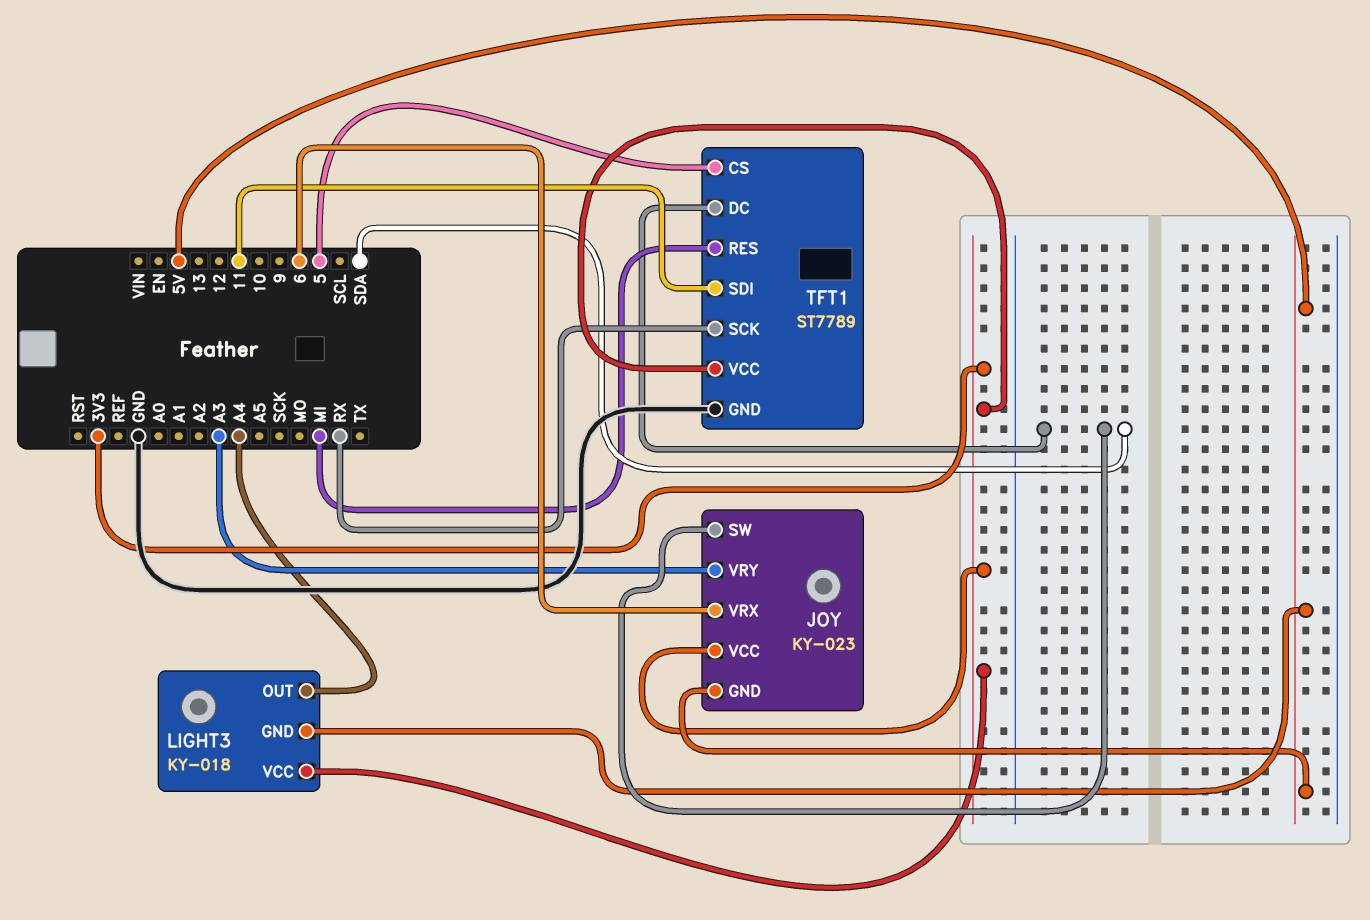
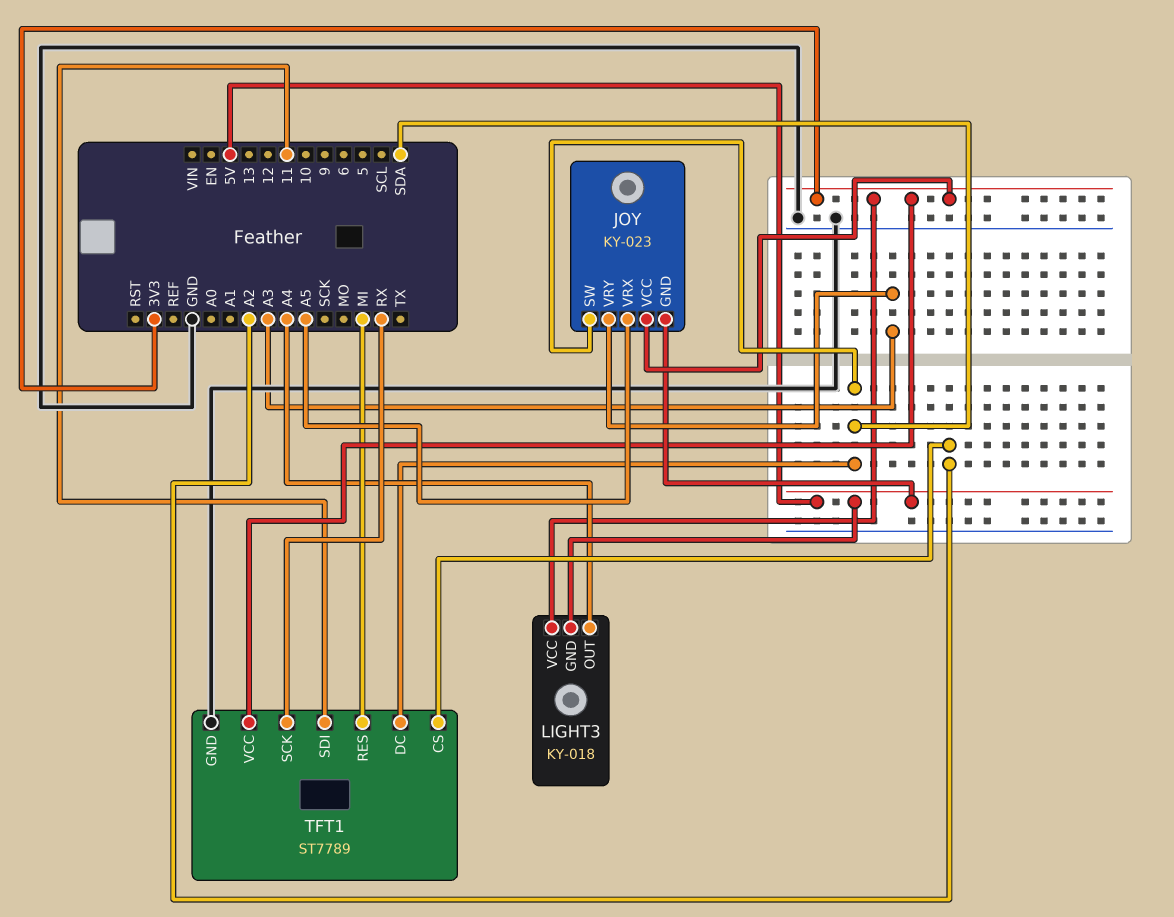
JOY pin VRX: 6 -> A5
TFT1 pin CS: 5 -> A2

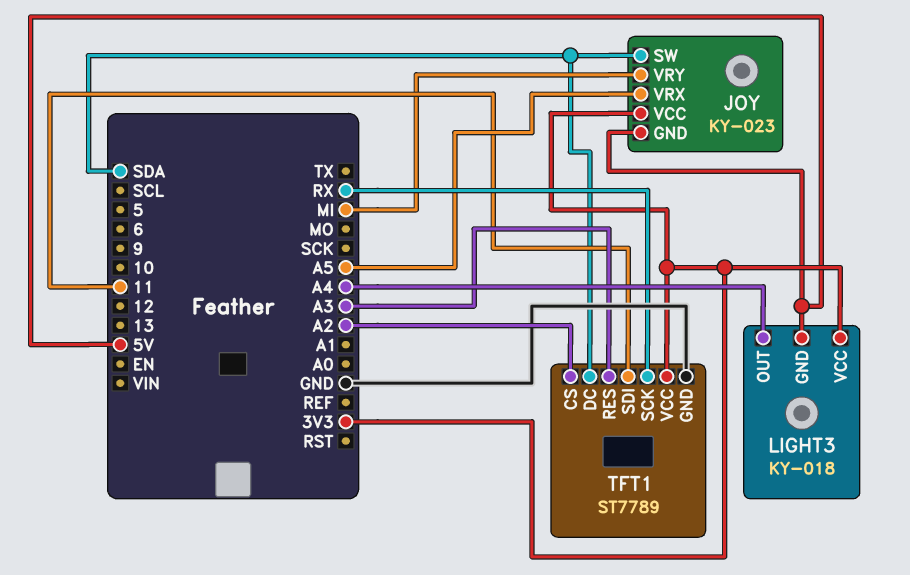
JOY pin VRY: A3 -> MI
TFT1 pin RES: MI -> A3

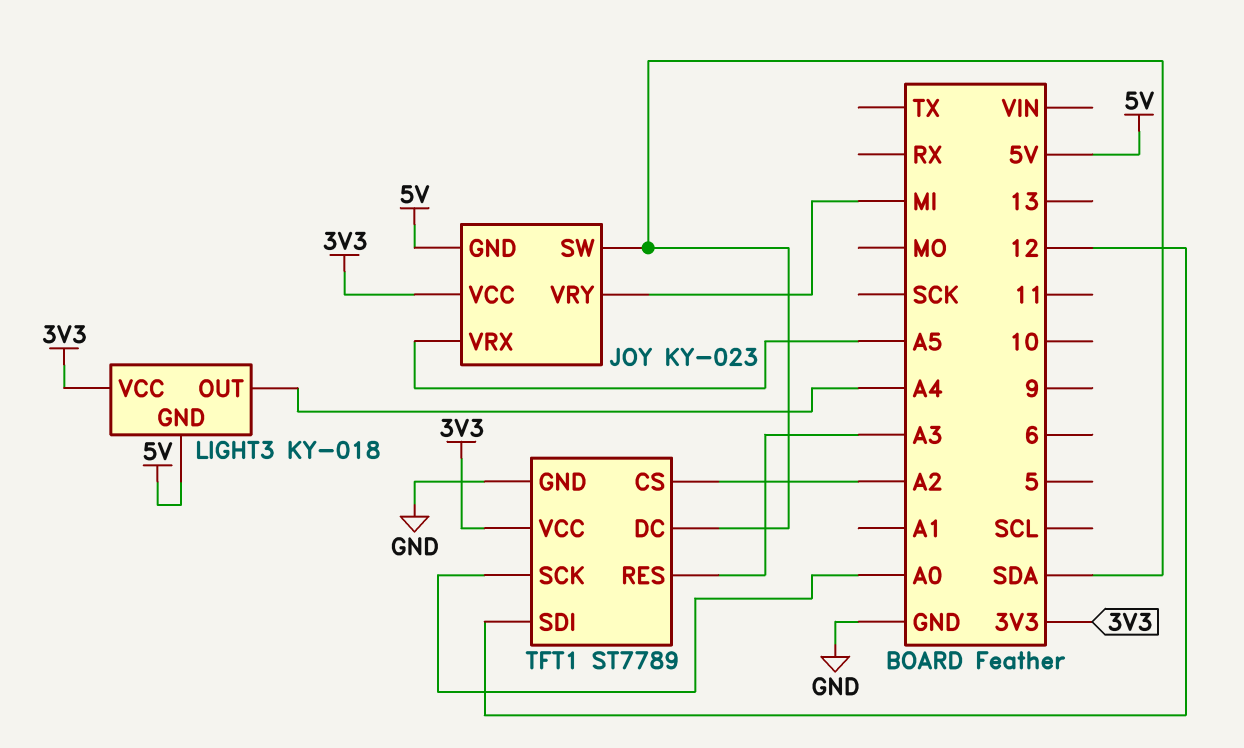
TFT1 pin SCK: RX -> A0
TFT1 pin SDI: 11 -> 12

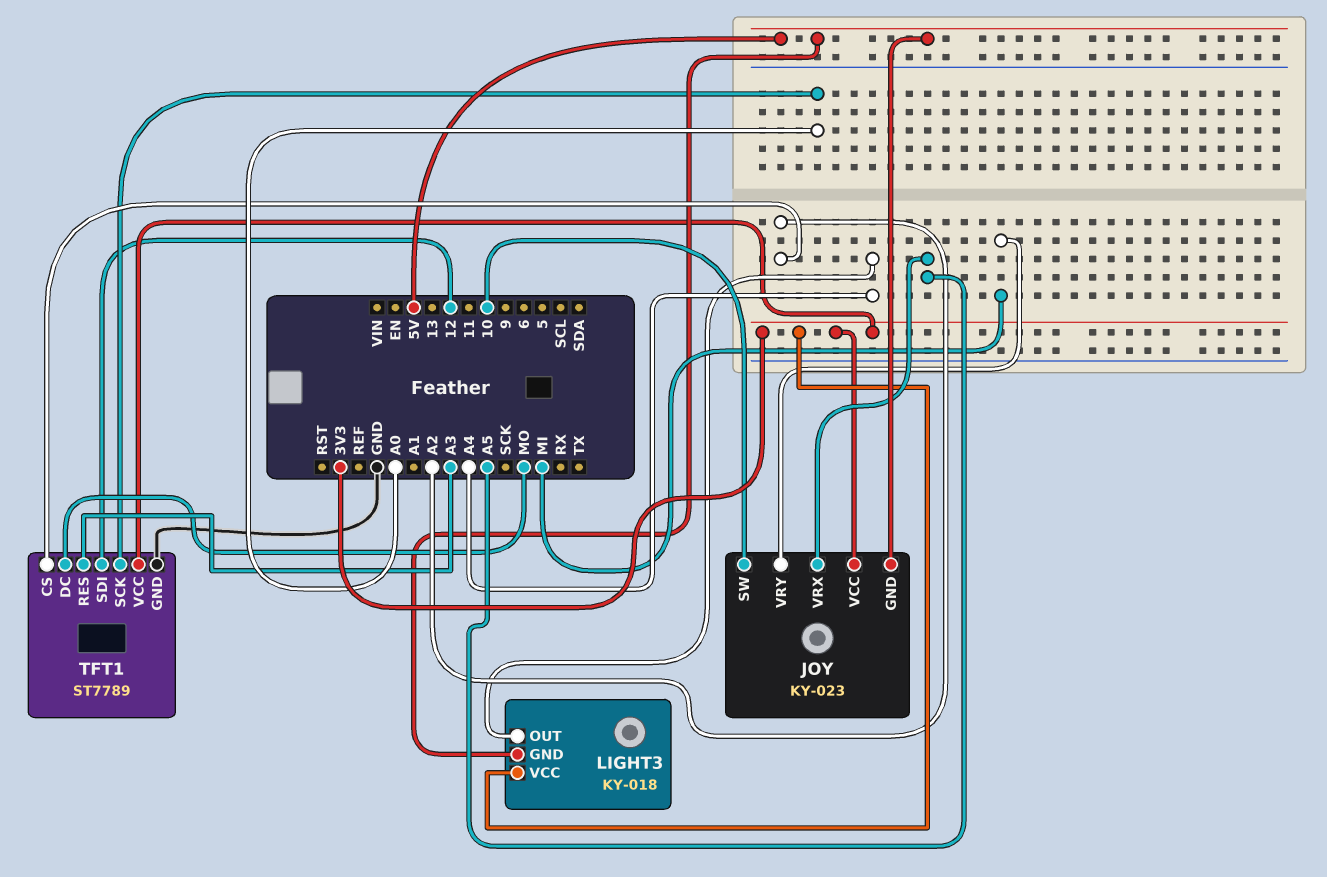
JOY pin SW: SDA -> 10
TFT1 pin DC: SDA -> MO

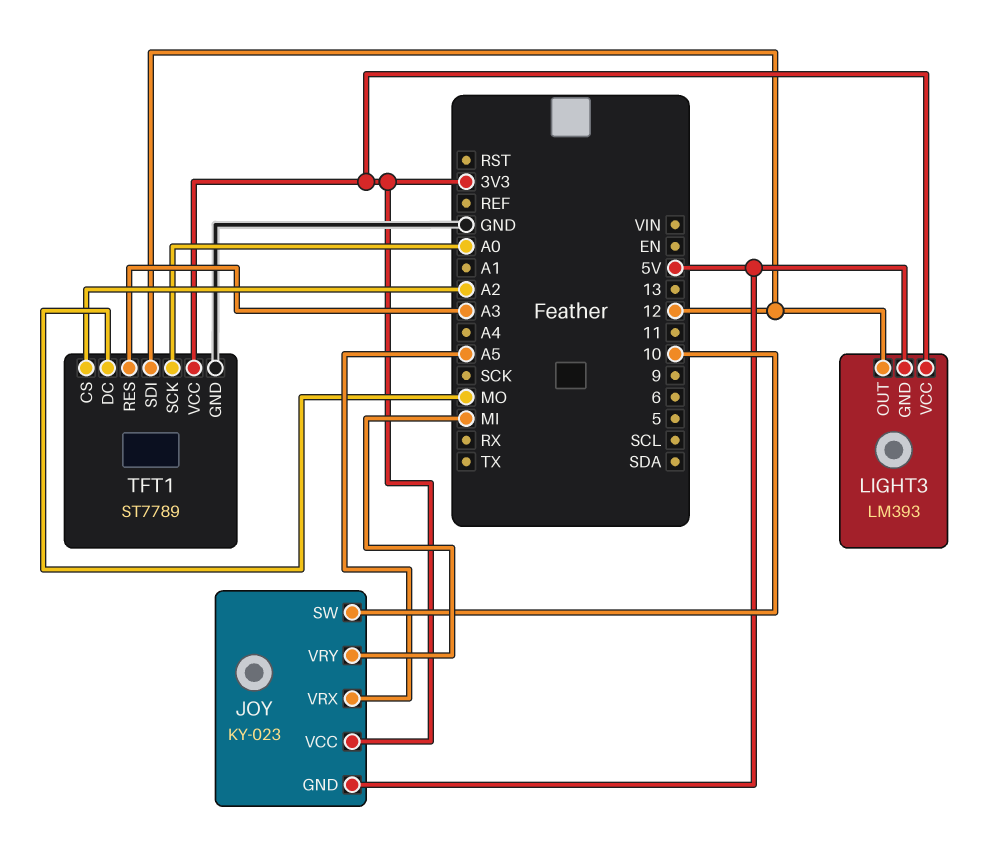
LIGHT3: KY-018 -> LM393
LIGHT3 pin OUT: A4 -> 12

